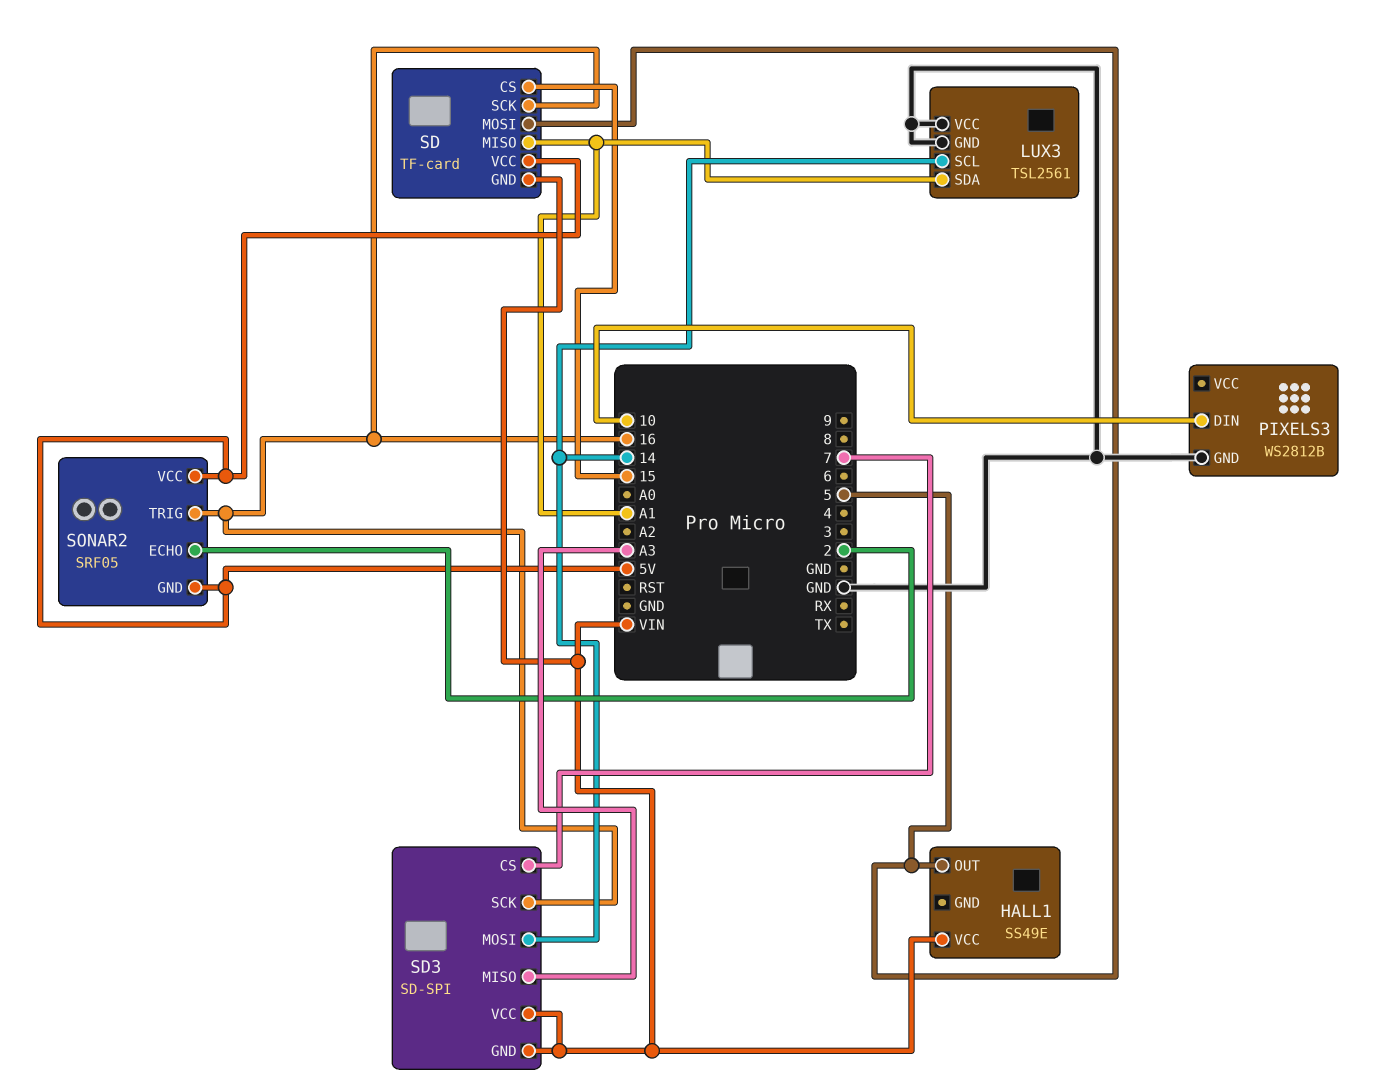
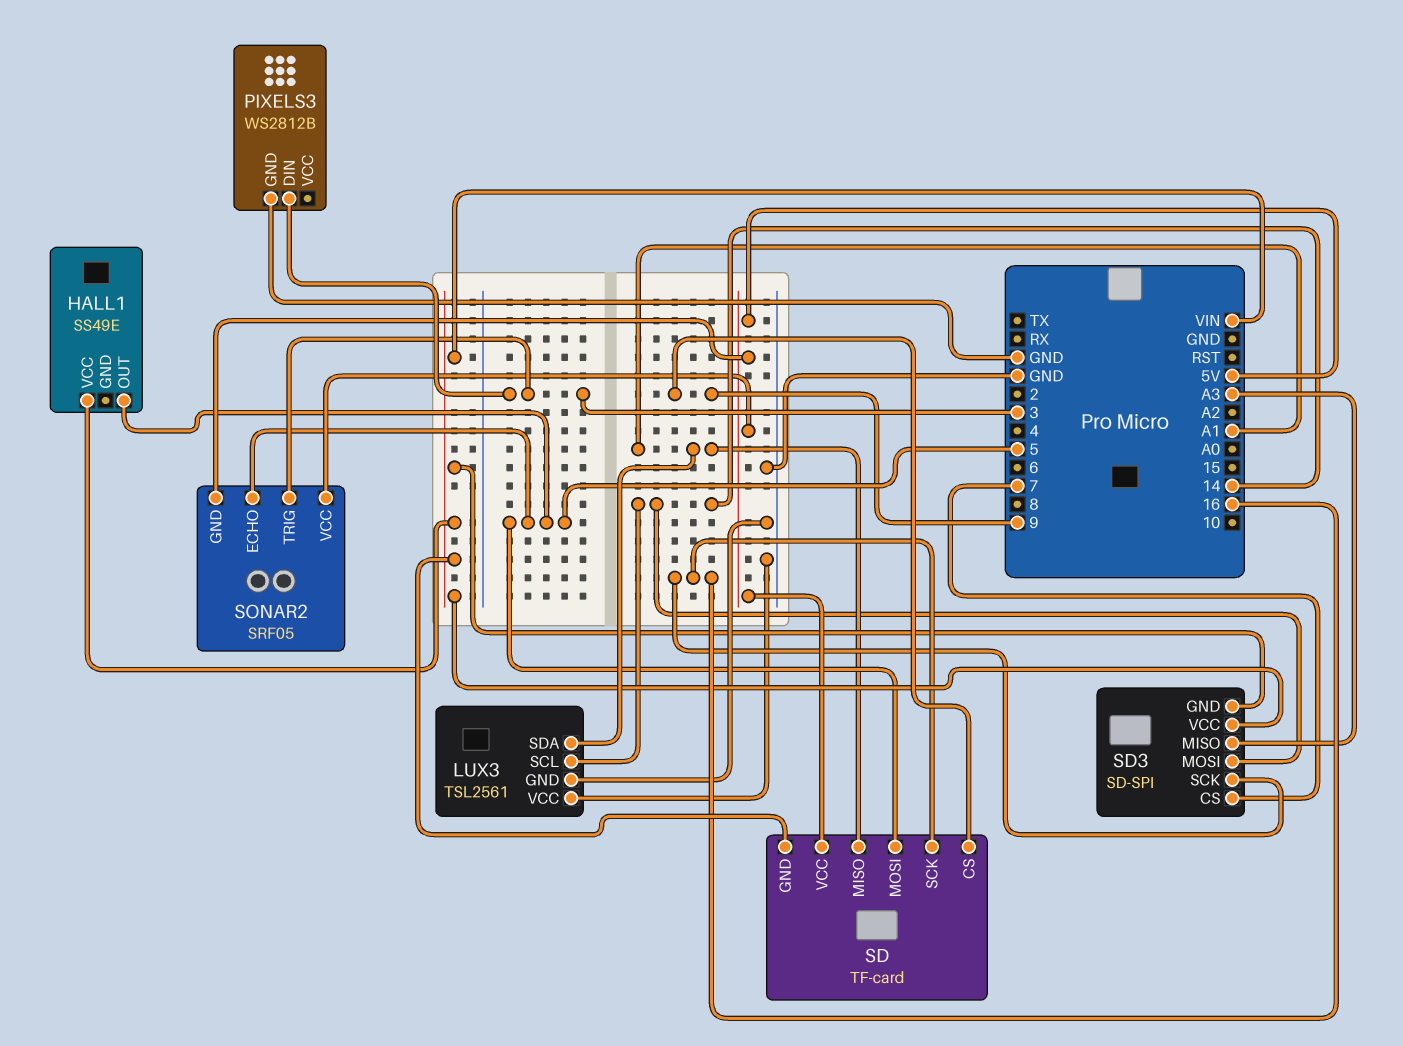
PIXELS3 pin DIN: 10 -> 3
SD pin CS: 15 -> 9
SONAR2 pin ECHO: 2 -> 5
SONAR2 pin TRIG: 16 -> 3

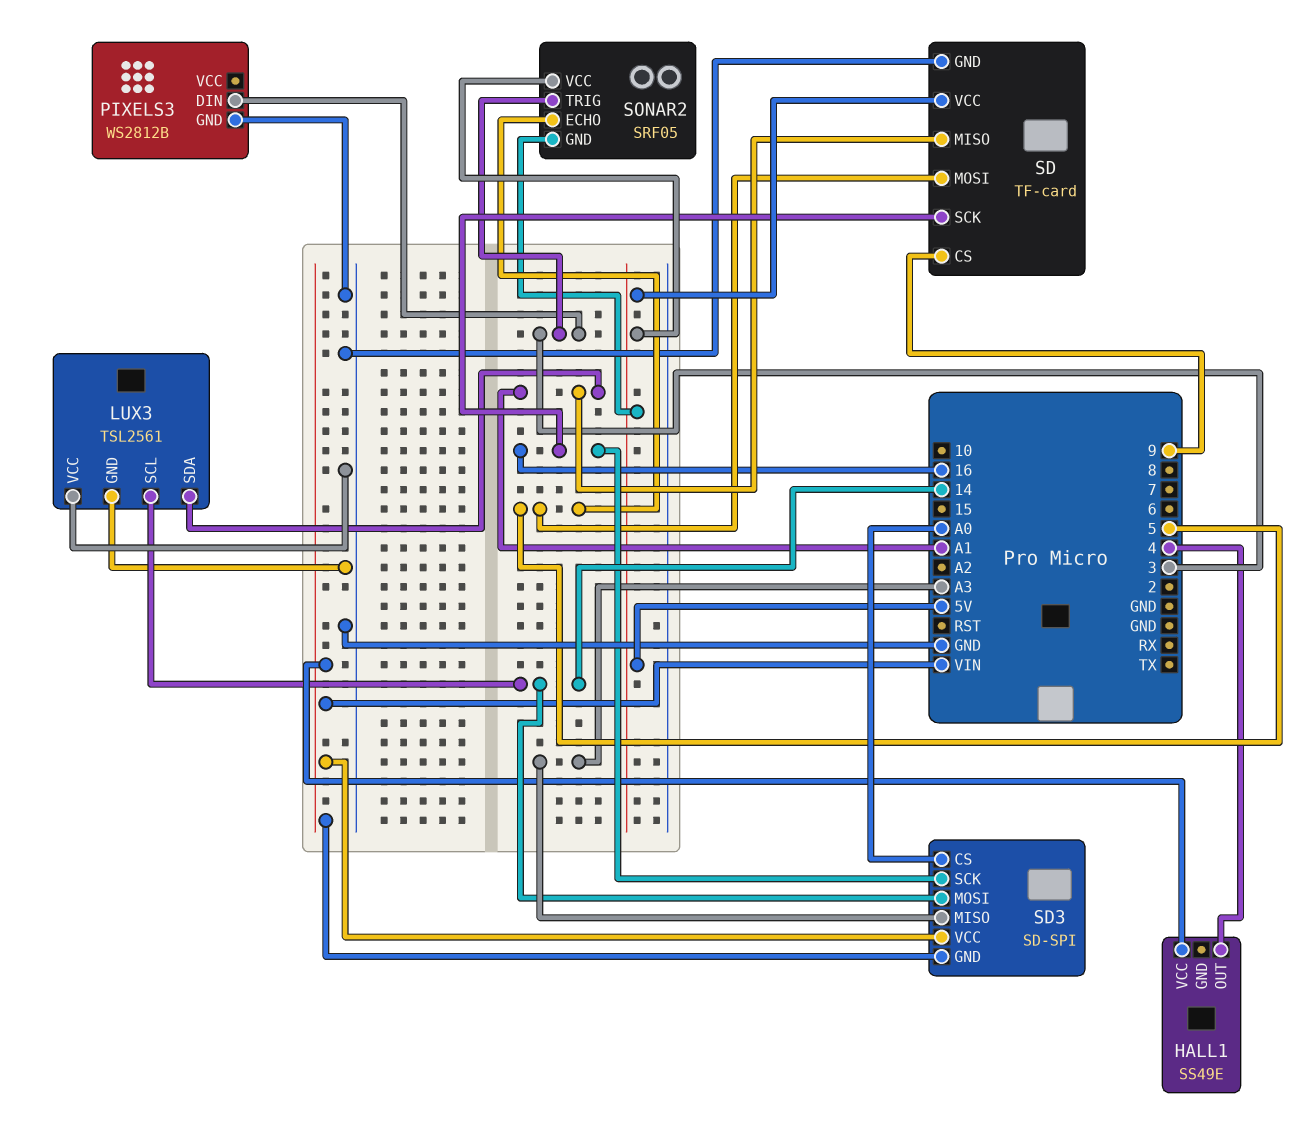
HALL1 pin OUT: 5 -> 4
SD pin GND: VIN -> GND
SD3 pin CS: 7 -> A0

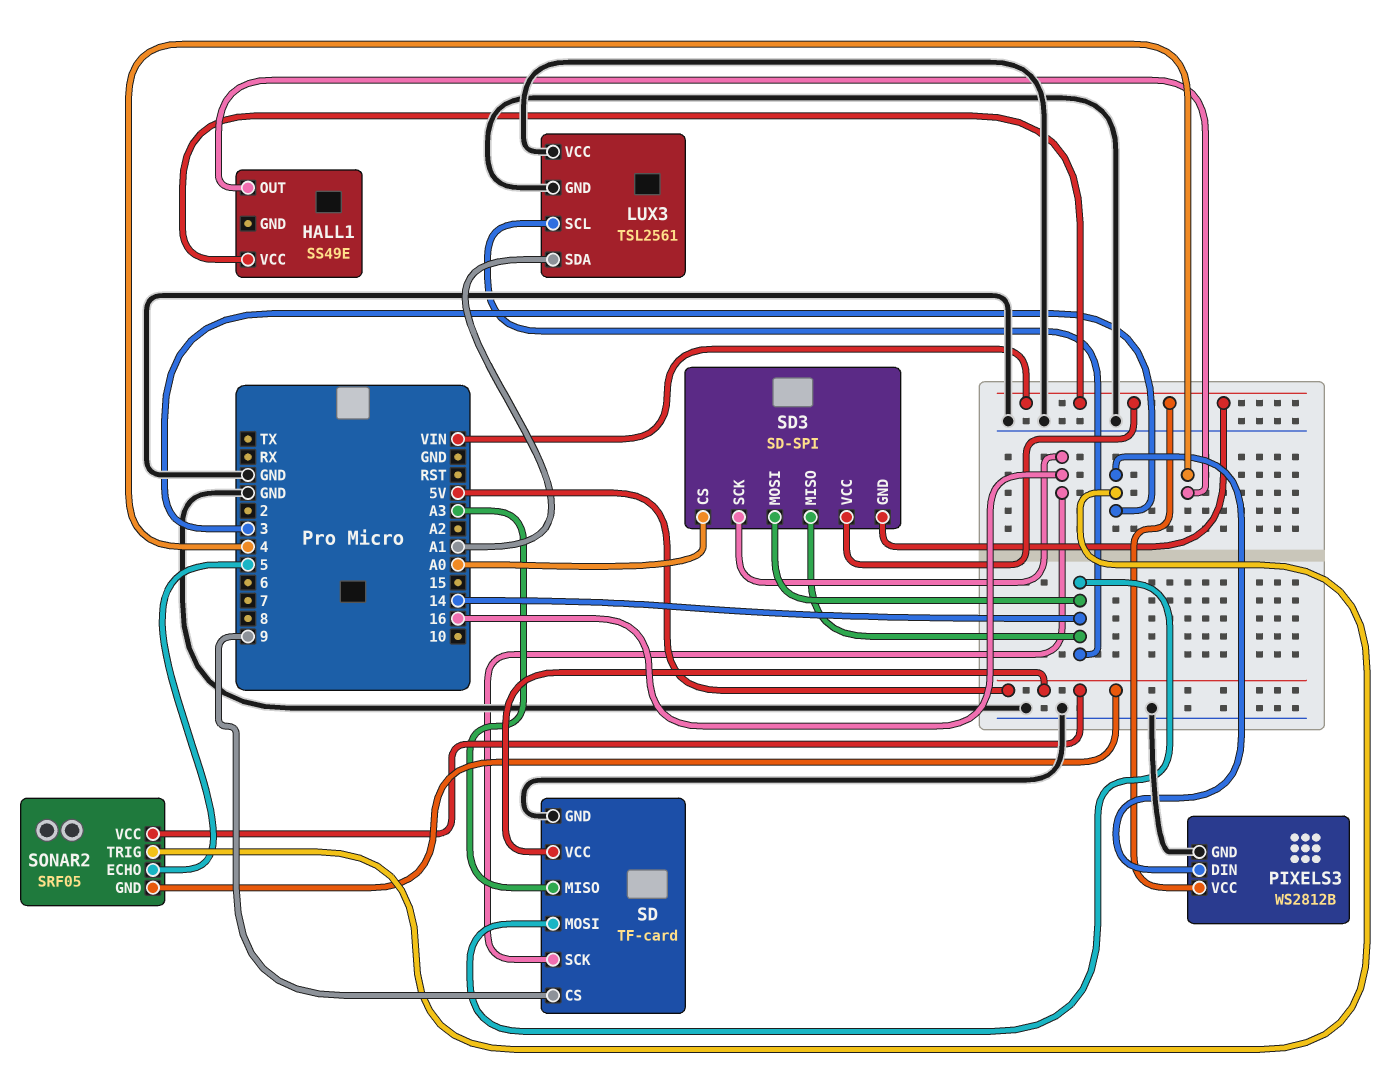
PIXELS3 pin VCC: none -> VIN
SD pin MISO: A1 -> A3
SD pin MOSI: 5 -> 14
SD3 pin MISO: A3 -> 14

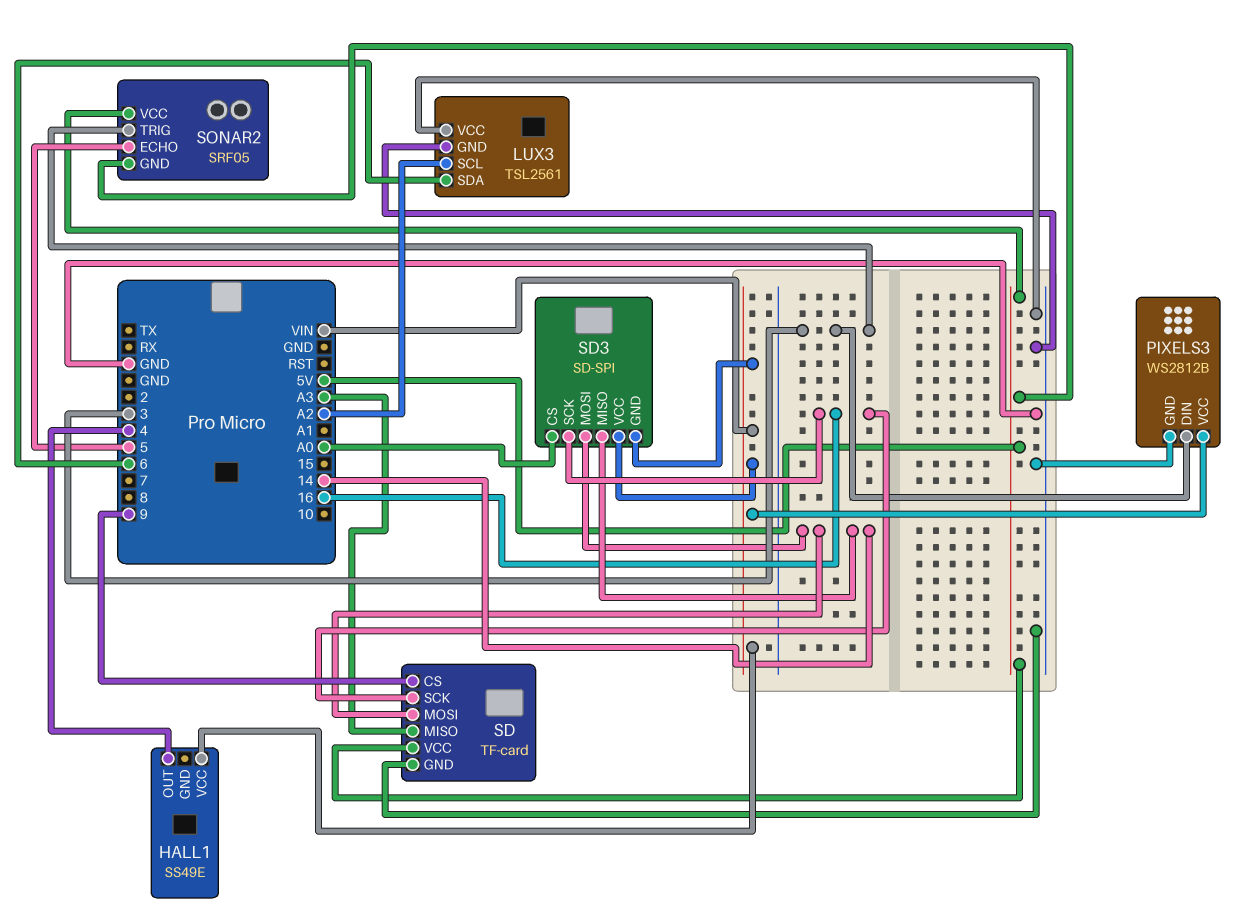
LUX3 pin SCL: 14 -> A2
LUX3 pin SDA: A1 -> 6

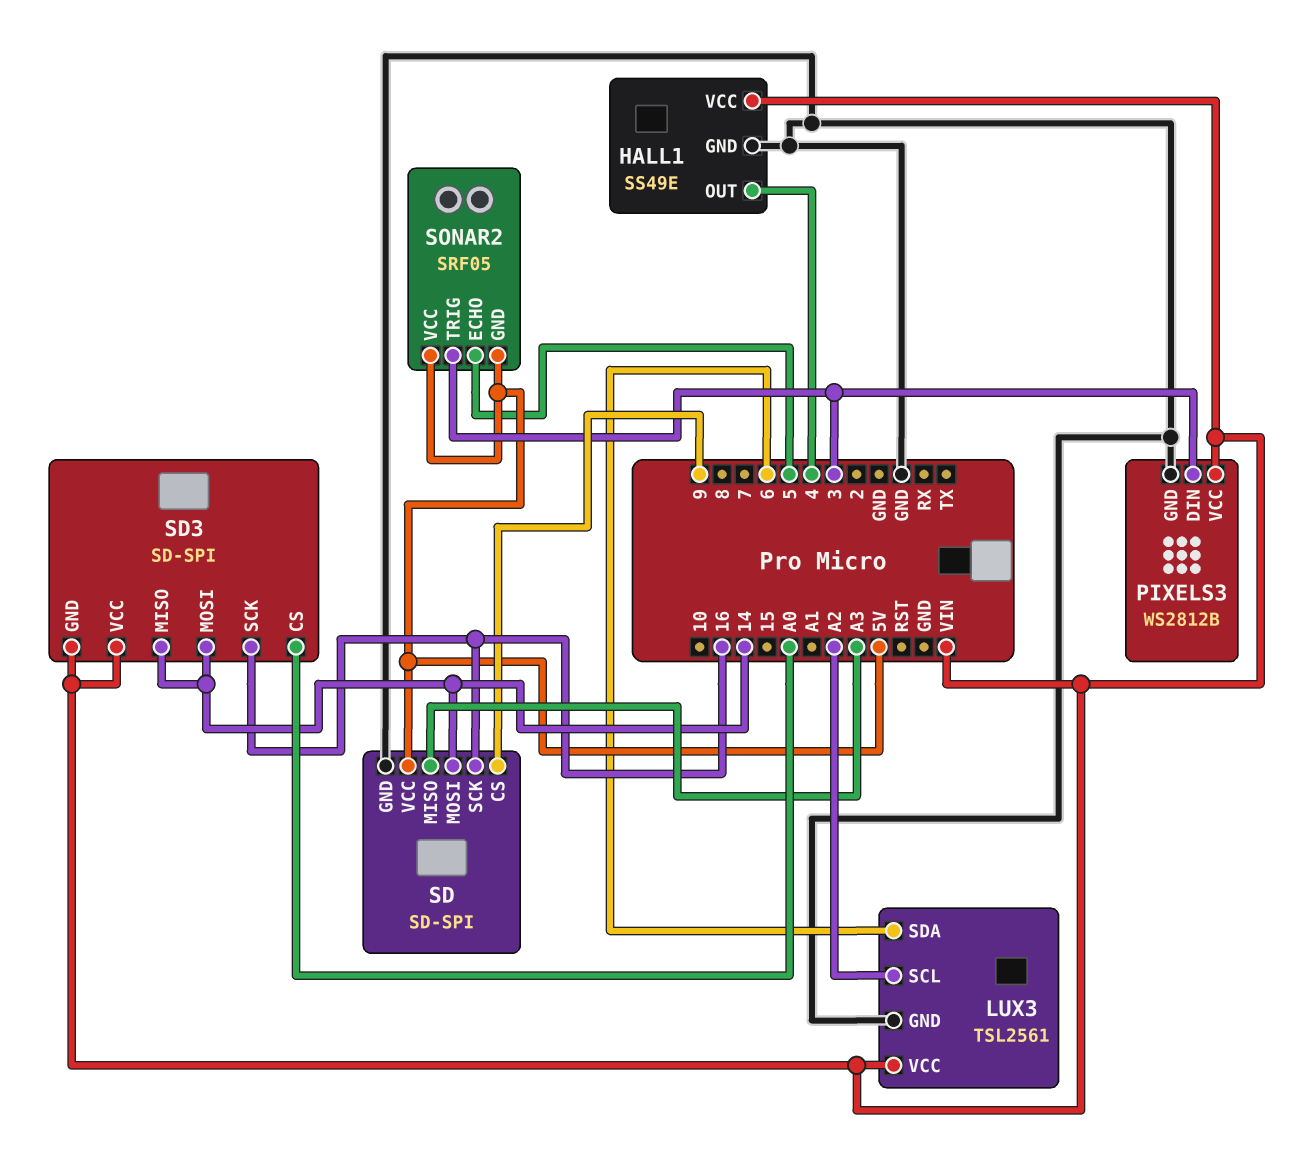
HALL1 pin GND: none -> GND
LUX3 pin VCC: GND -> VIN
SD: TF-card -> SD-SPI

